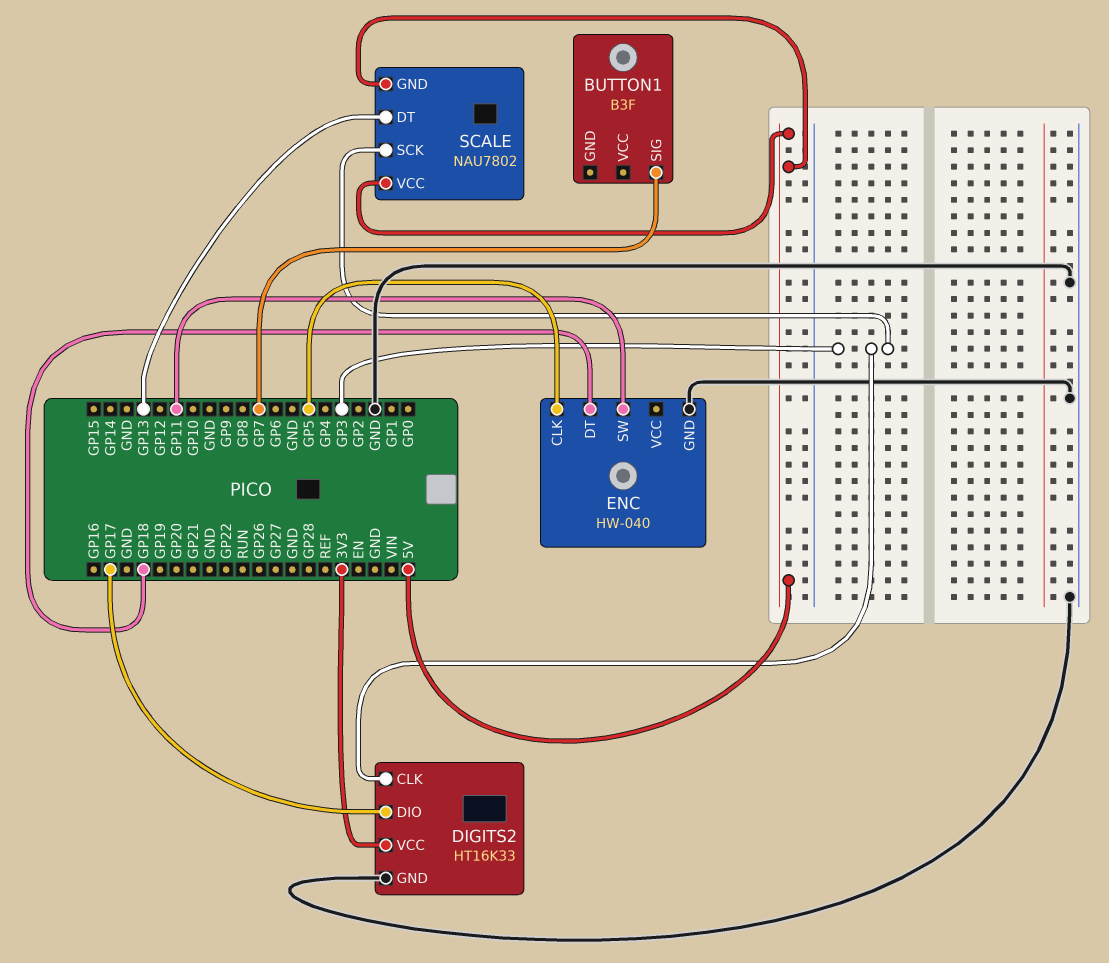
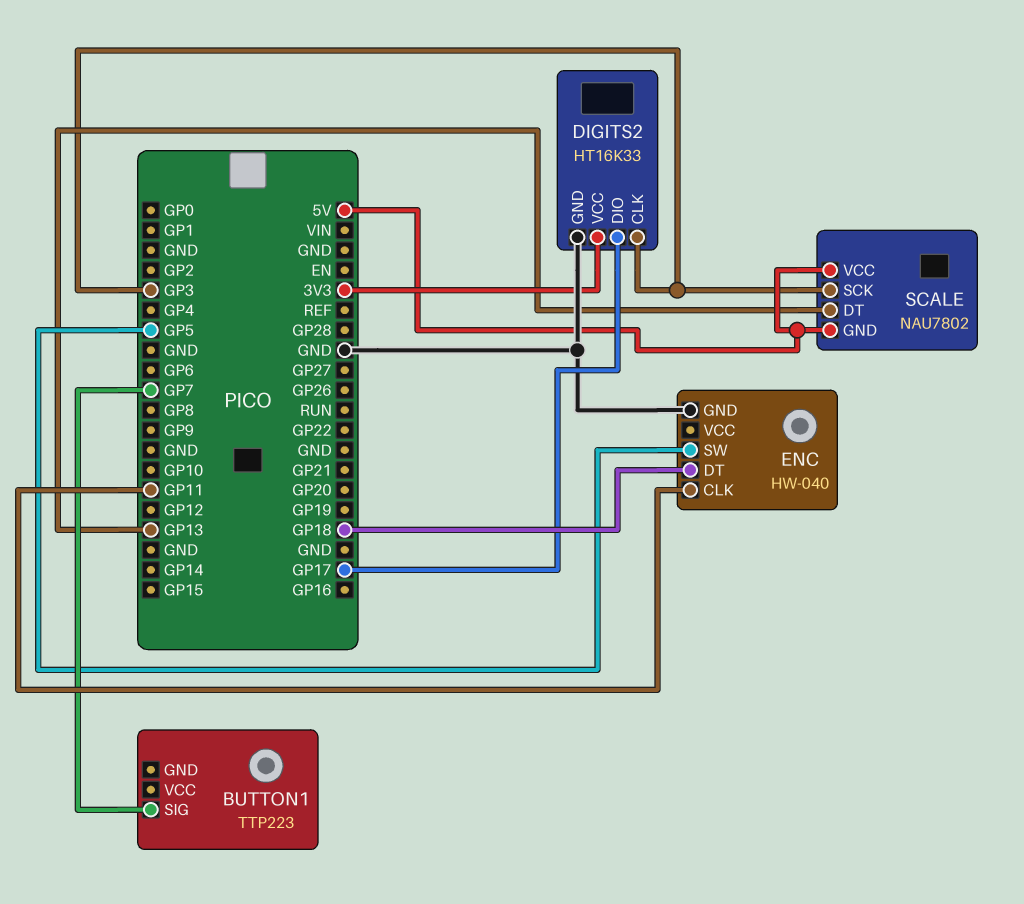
BUTTON1: B3F -> TTP223
ENC pin CLK: GP5 -> GP11
ENC pin SW: GP11 -> GP5

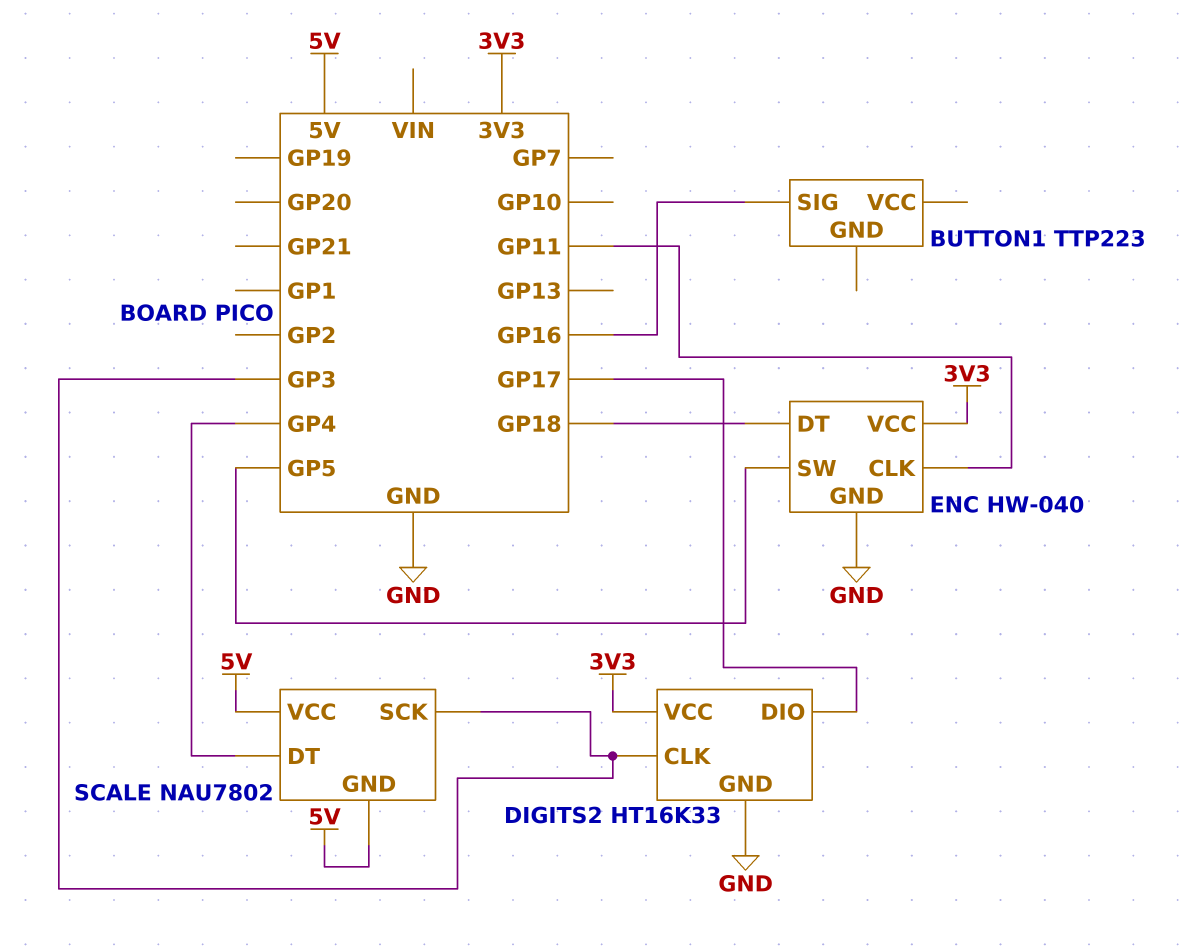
BUTTON1 pin SIG: GP7 -> GP16
ENC pin VCC: none -> 3V3
SCALE pin DT: GP13 -> GP4

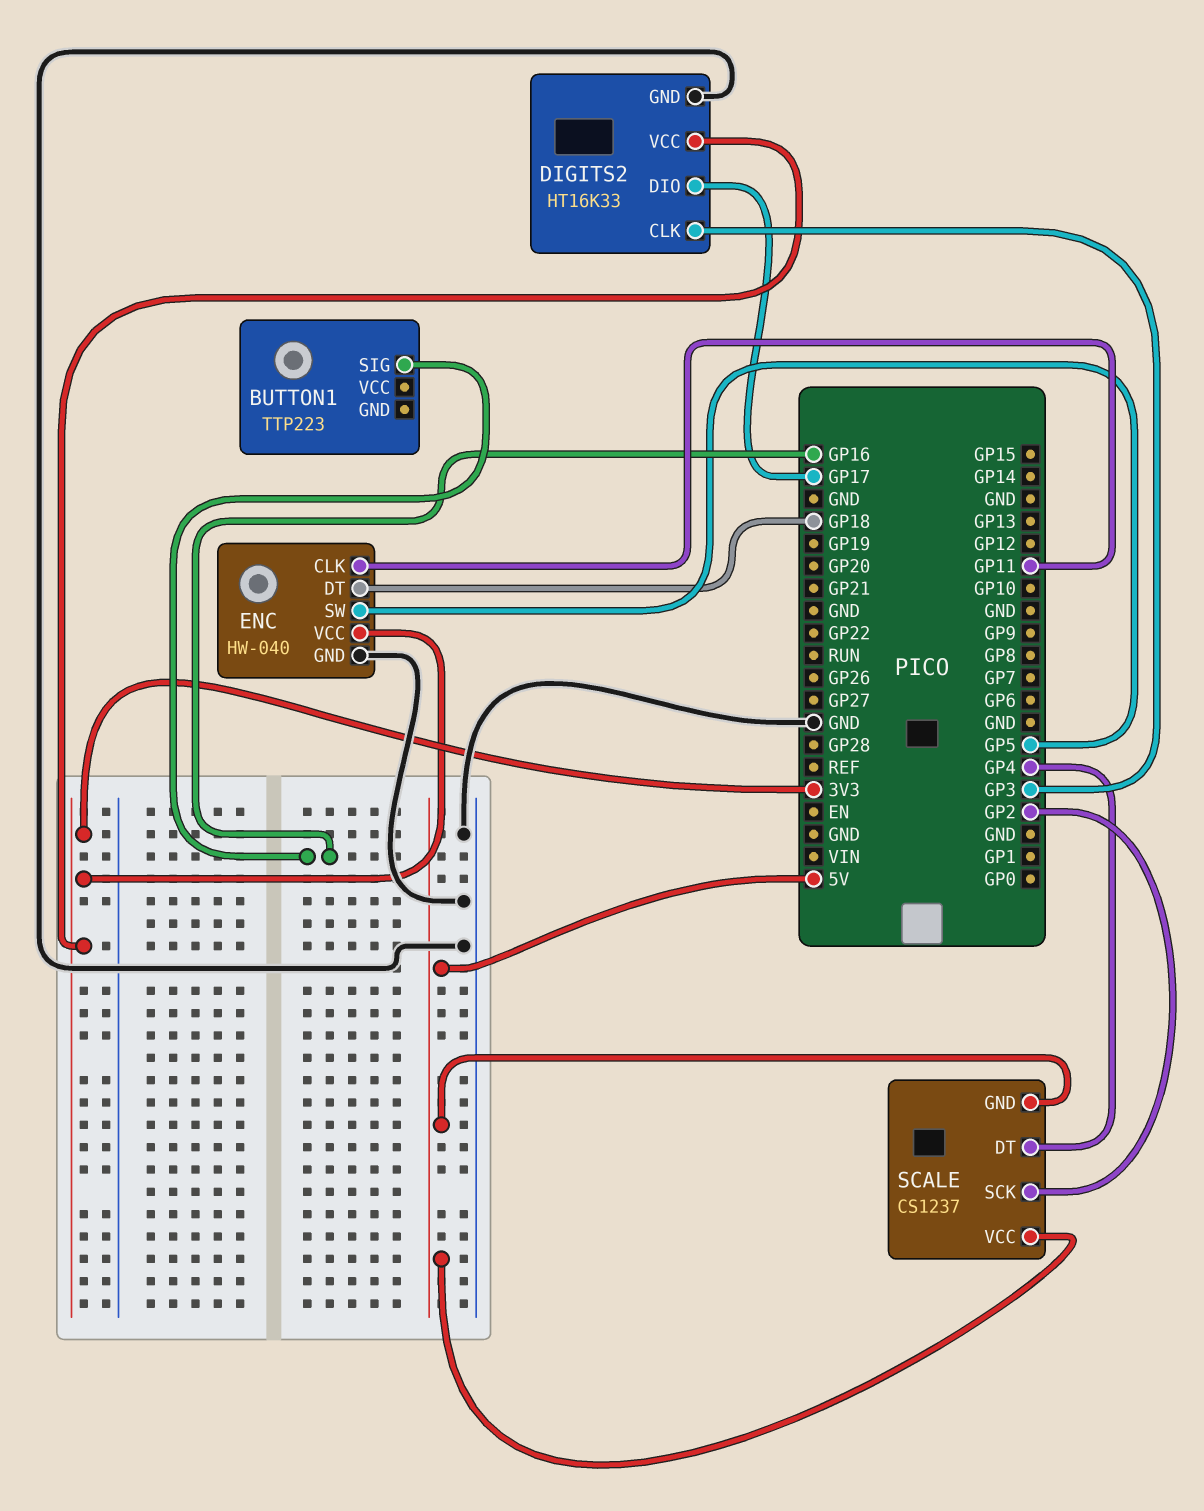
SCALE: NAU7802 -> CS1237
SCALE pin SCK: GP3 -> GP2

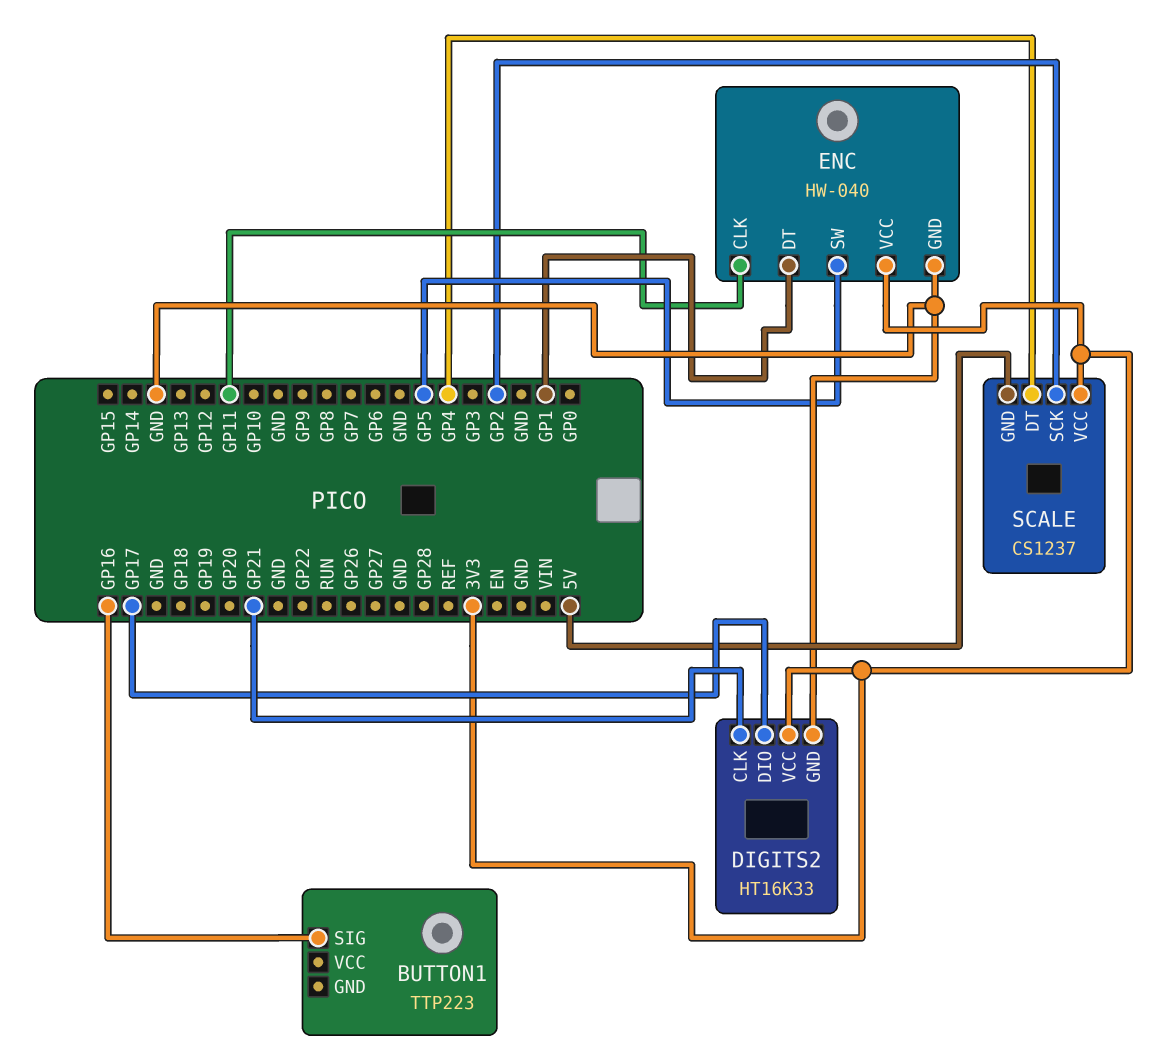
DIGITS2 pin CLK: GP3 -> GP21
ENC pin DT: GP18 -> GP1
SCALE pin VCC: 5V -> 3V3

